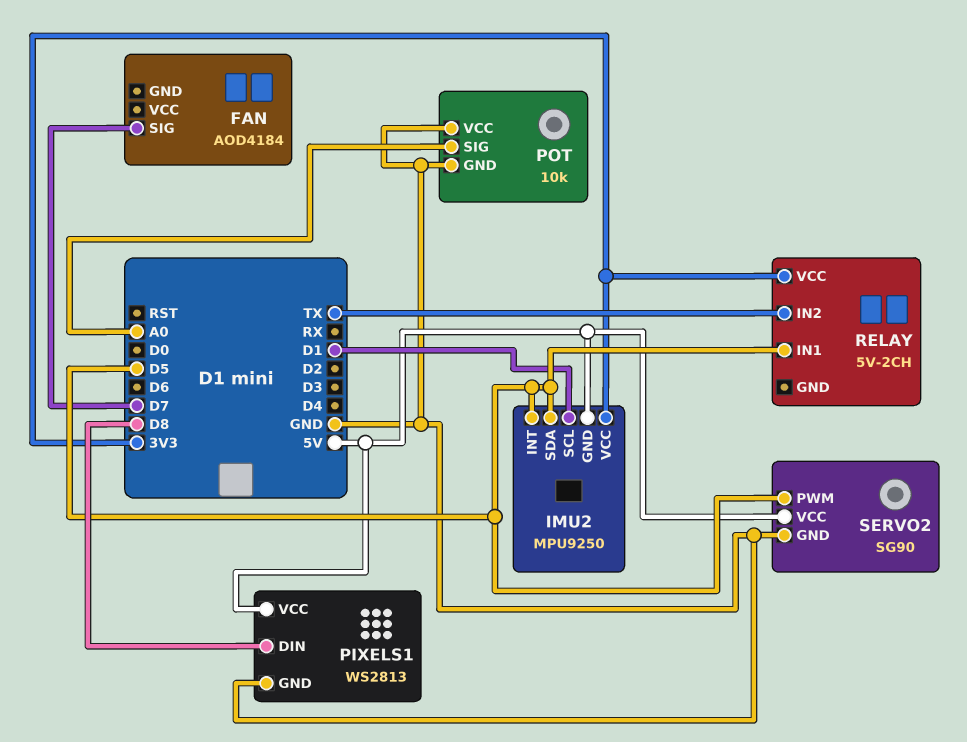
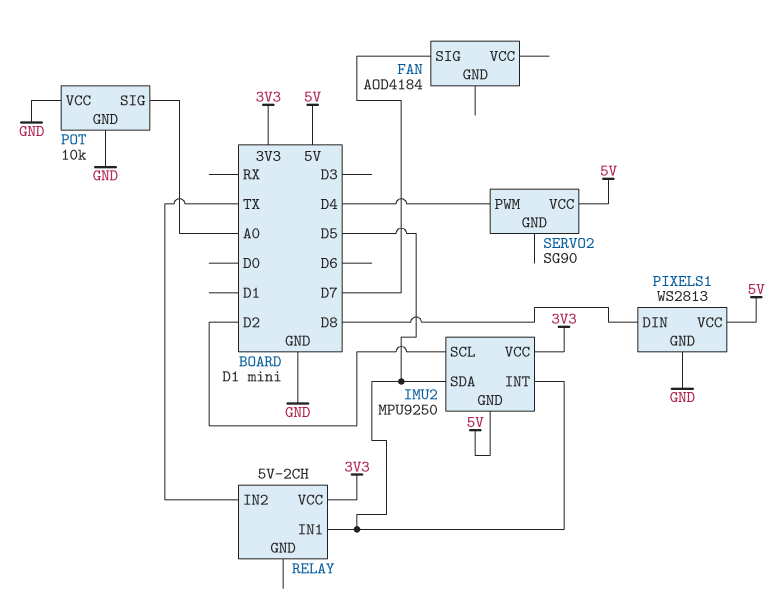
IMU2 pin SCL: D1 -> D2
SERVO2 pin GND: GND -> none
SERVO2 pin PWM: D5 -> D4

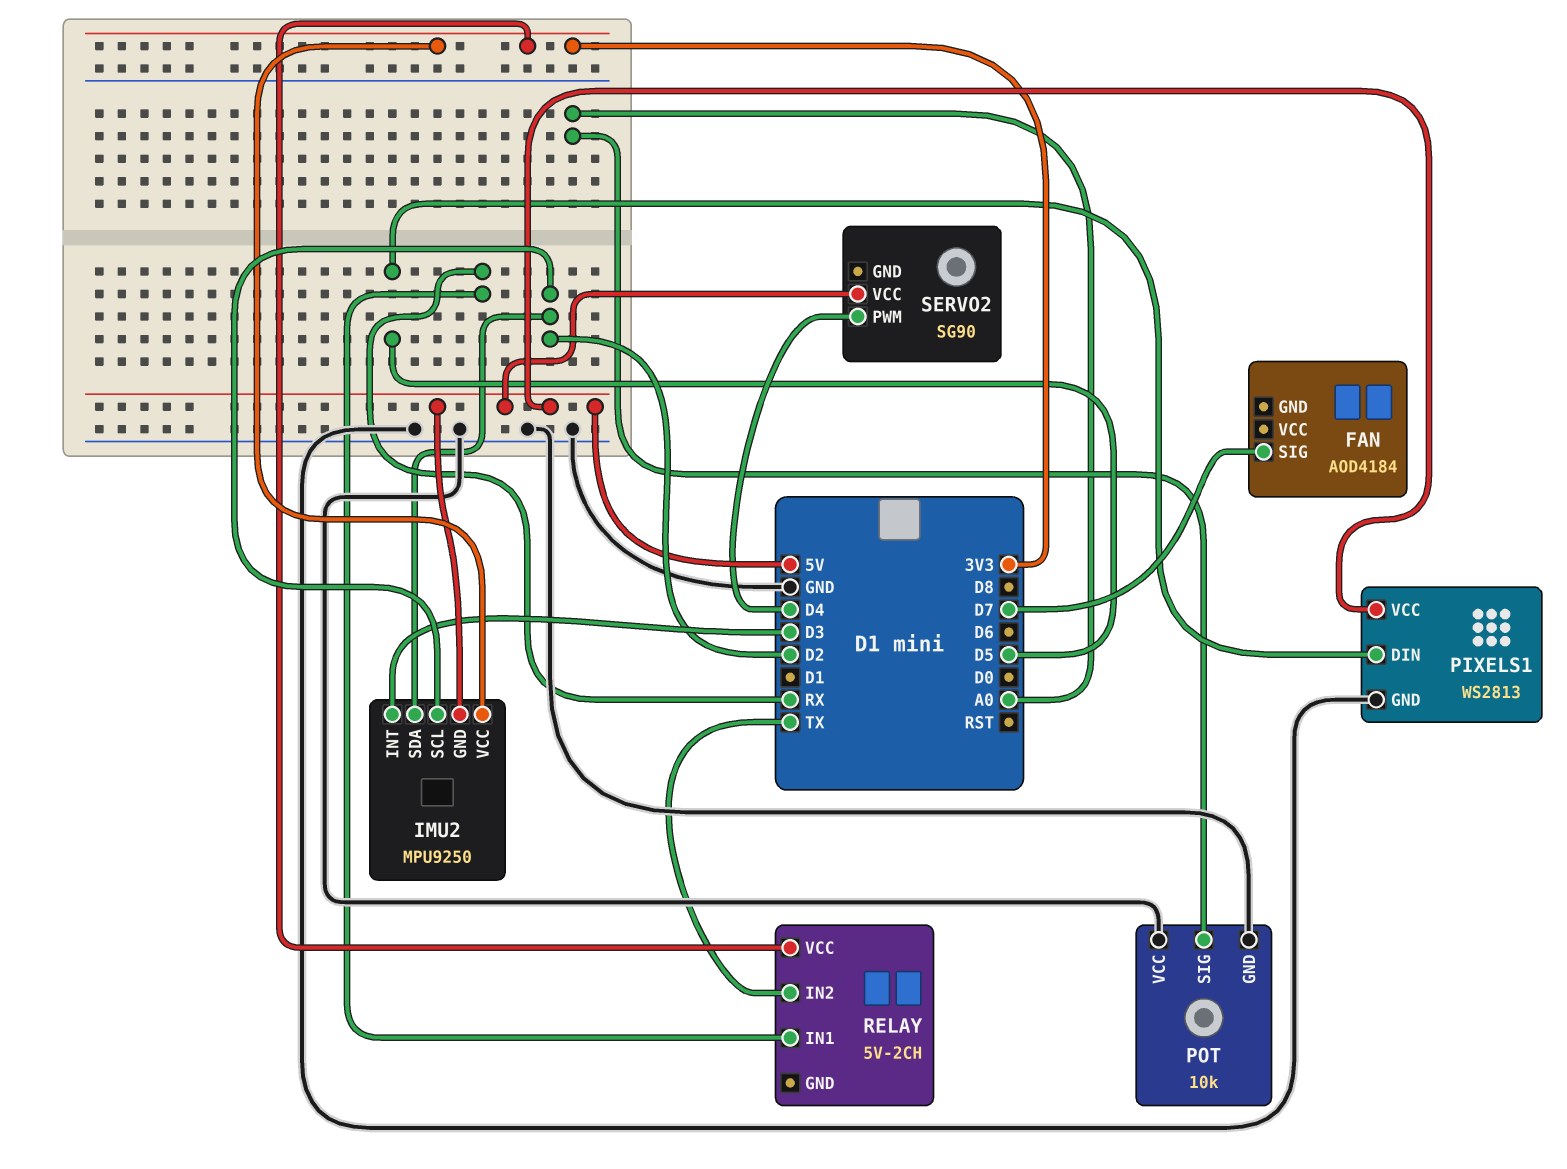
IMU2 pin INT: D5 -> D3
IMU2 pin SDA: D5 -> D2
PIXELS1 pin DIN: D8 -> D5
RELAY pin IN1: D5 -> RX

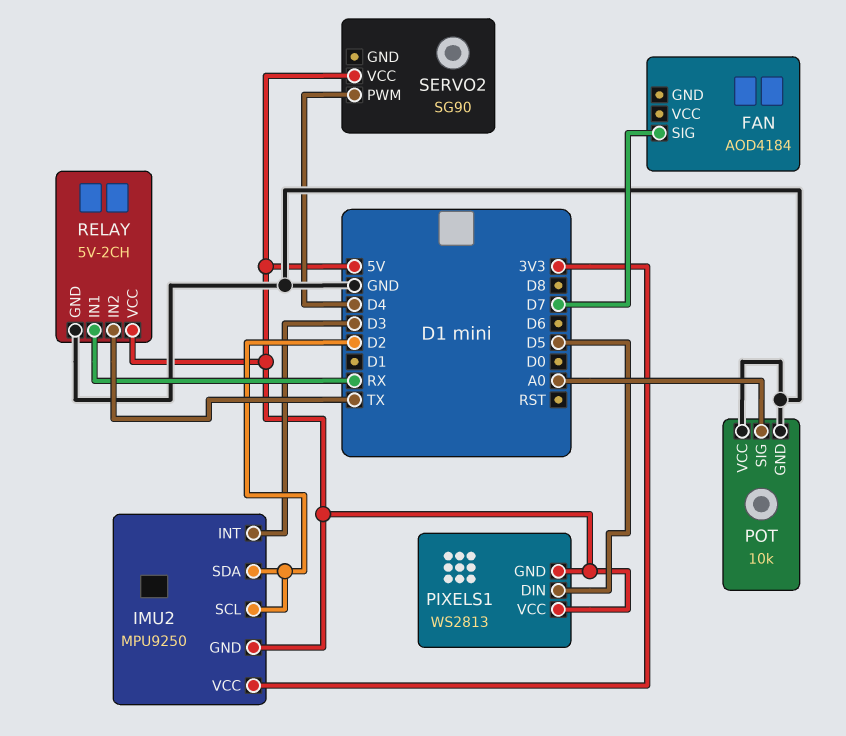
PIXELS1 pin GND: GND -> 5V
RELAY pin GND: none -> GND
RELAY pin VCC: 3V3 -> 5V

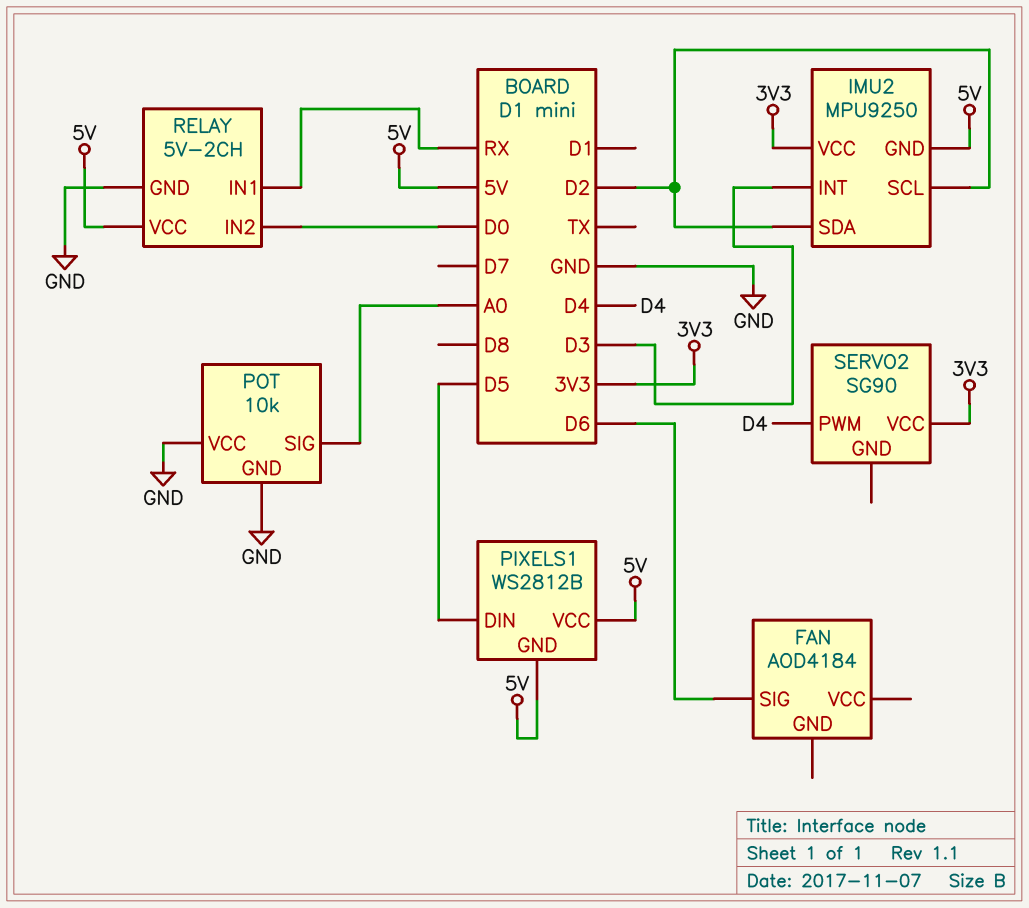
FAN pin SIG: D7 -> D6
PIXELS1: WS2813 -> WS2812B
RELAY pin IN2: TX -> D0
SERVO2 pin VCC: 5V -> 3V3

